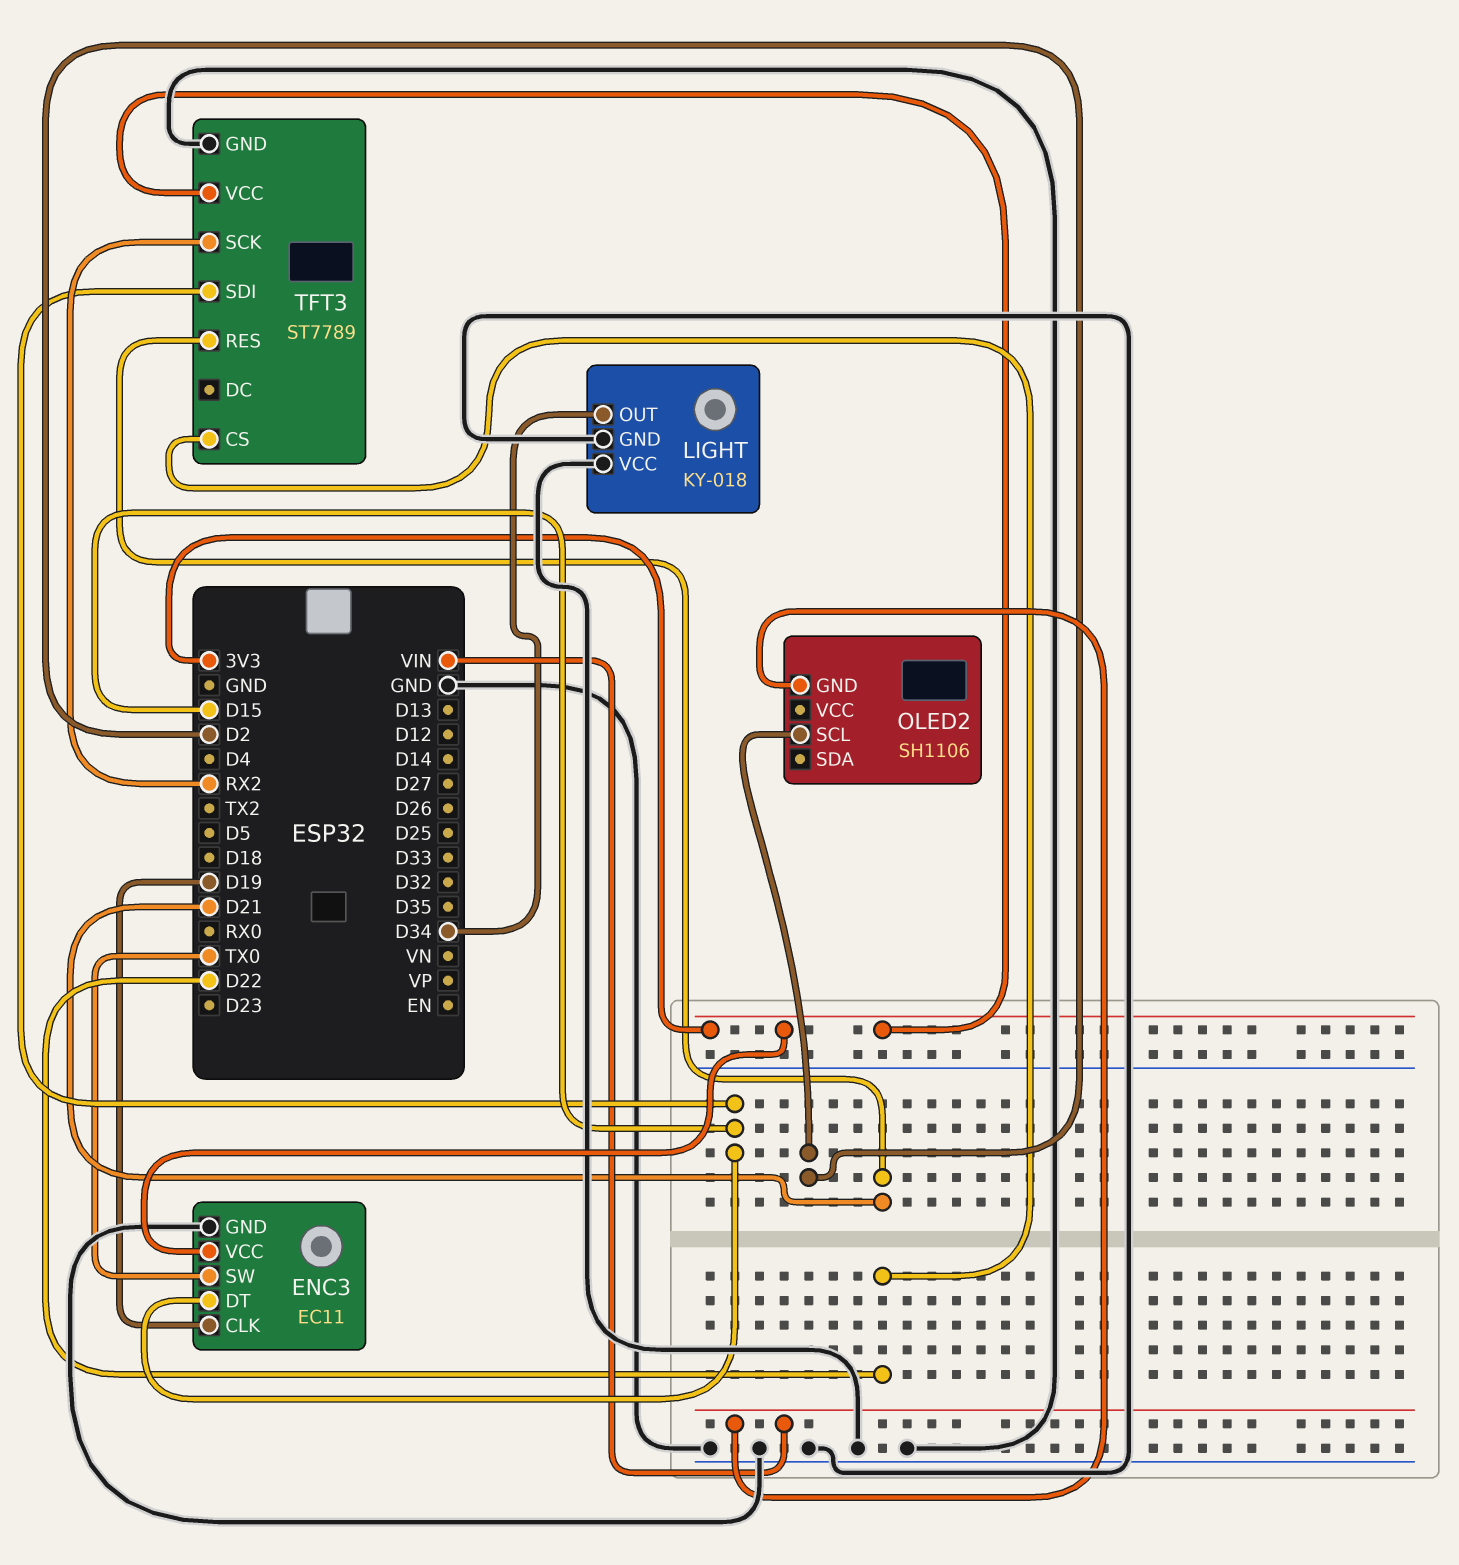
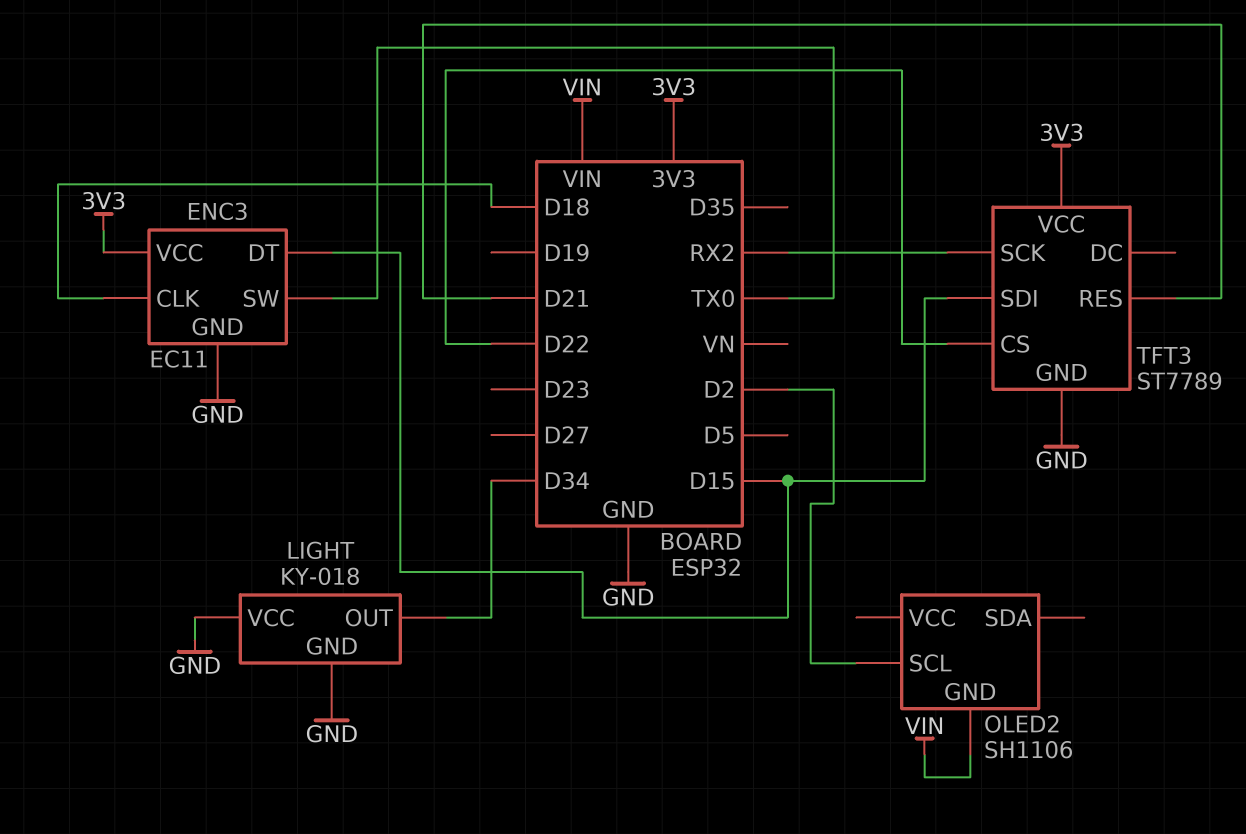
ENC3 pin CLK: D19 -> D18

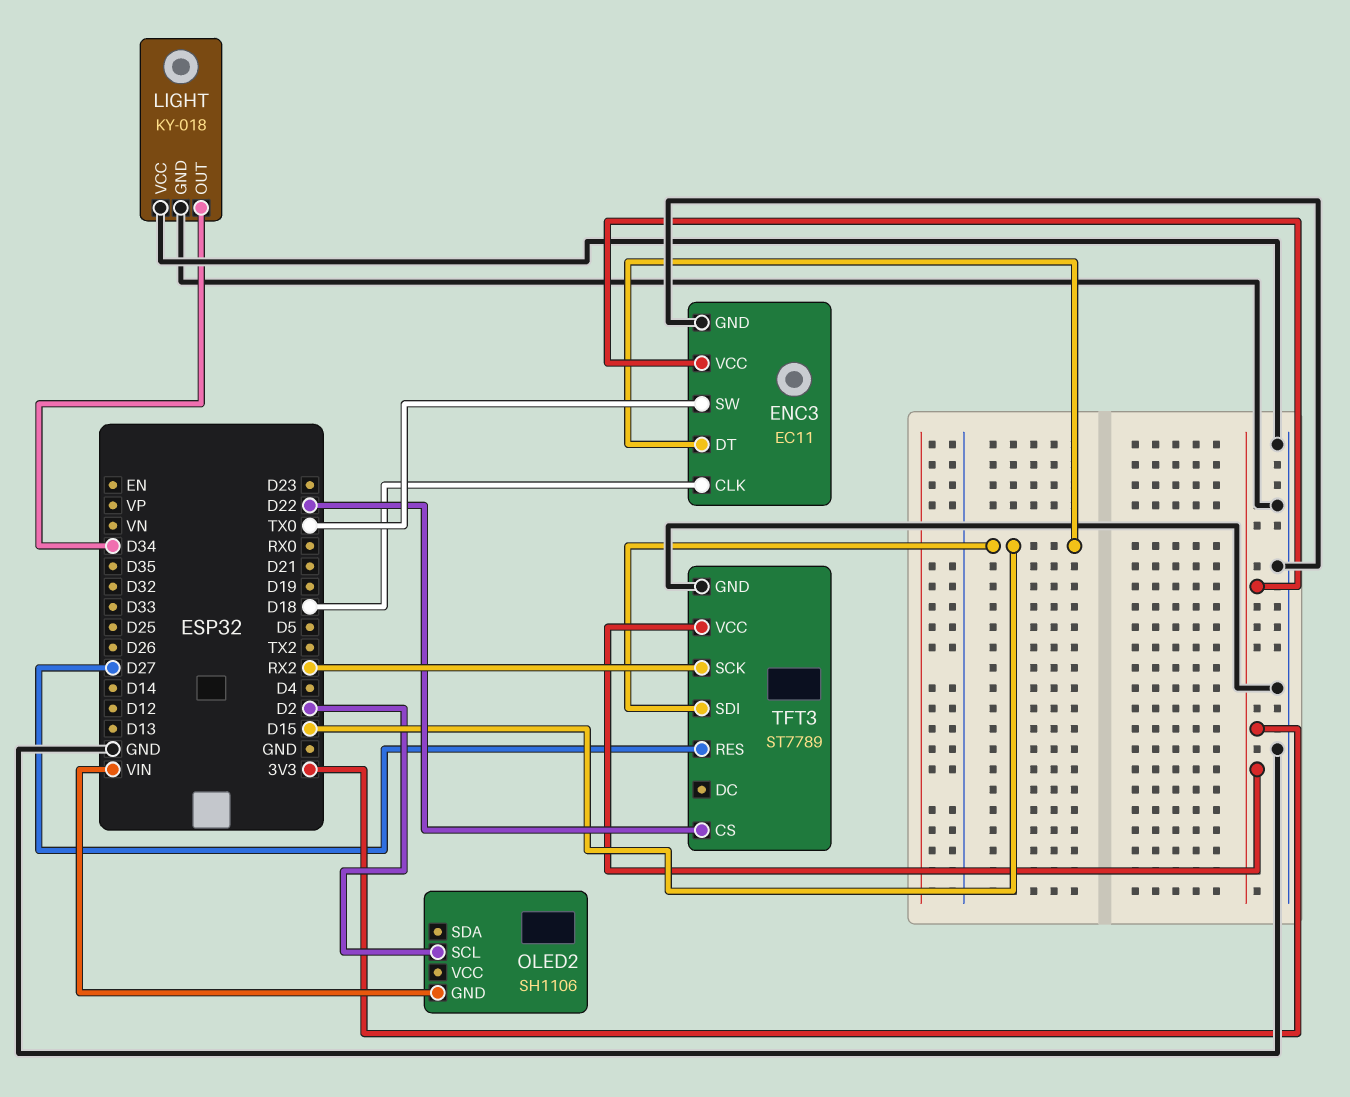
TFT3 pin RES: D21 -> D27

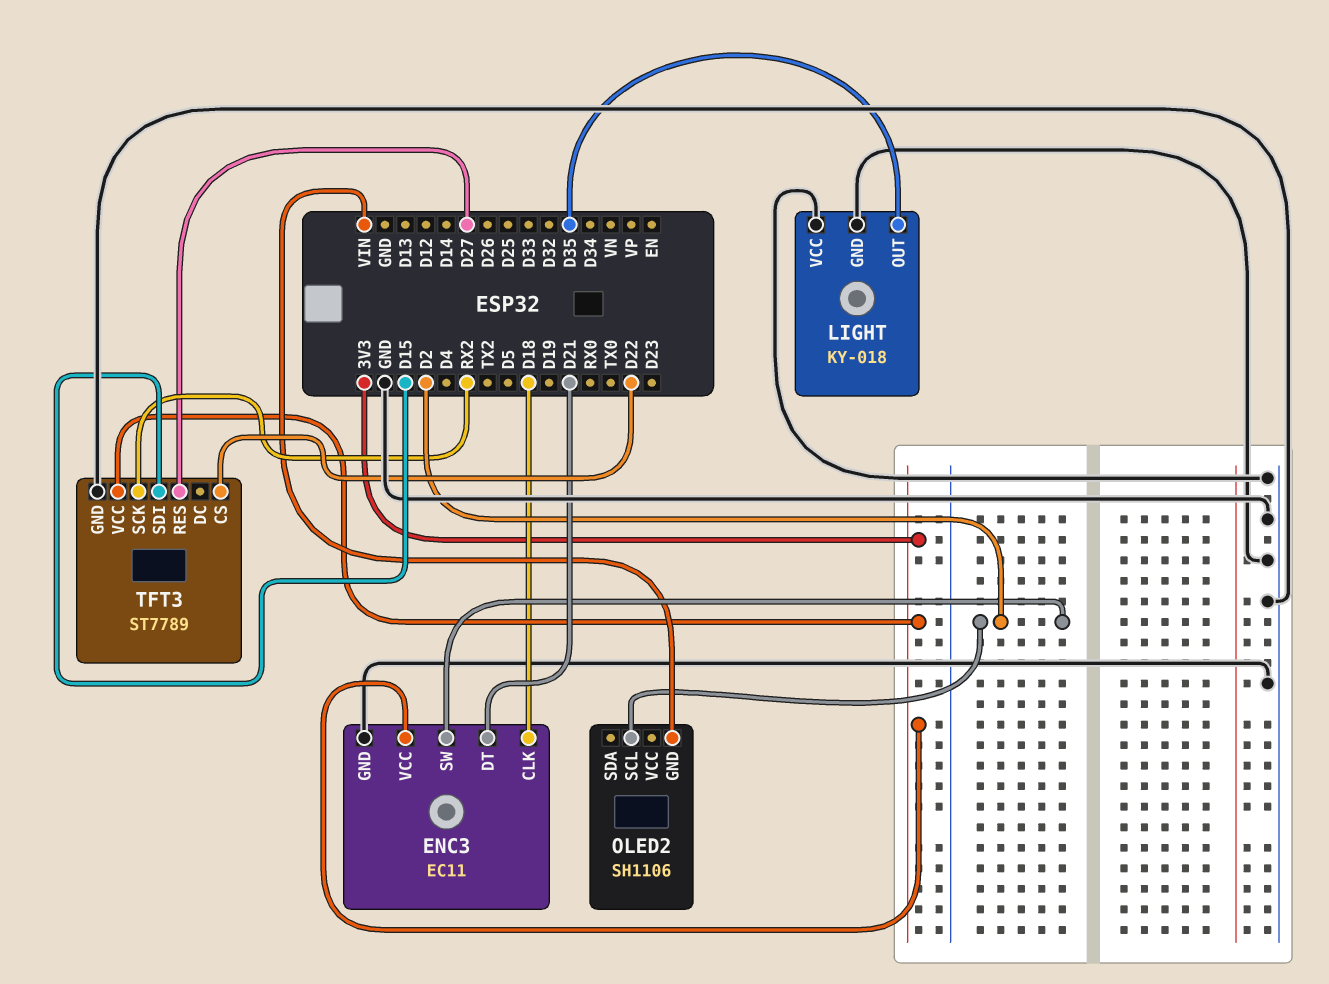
ENC3 pin DT: D15 -> D21
ENC3 pin SW: TX0 -> D2
LIGHT pin OUT: D34 -> D35

